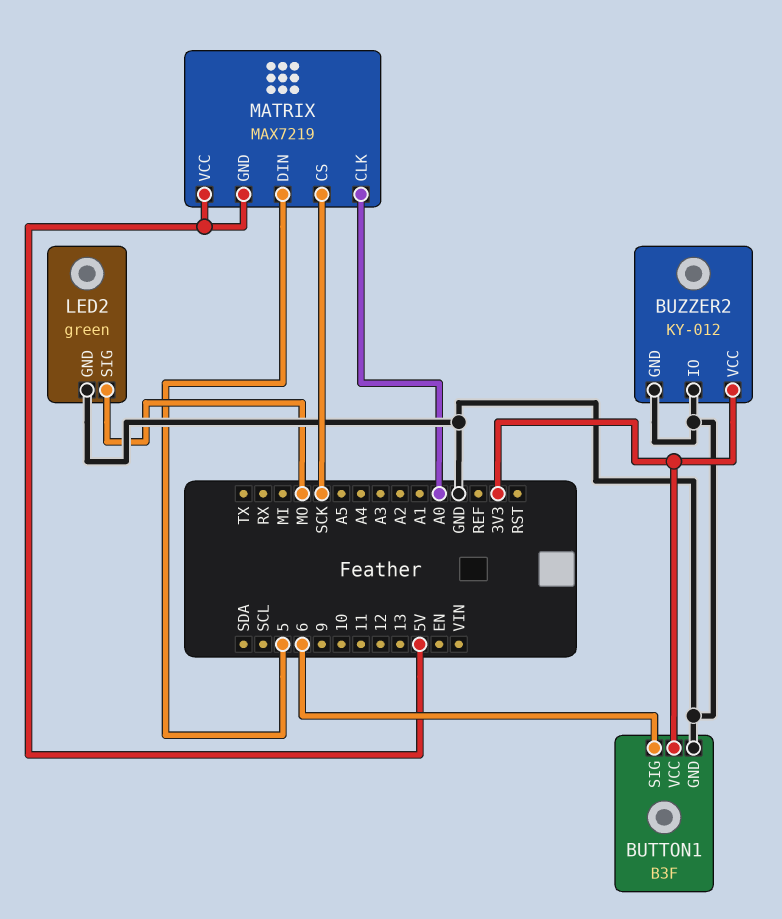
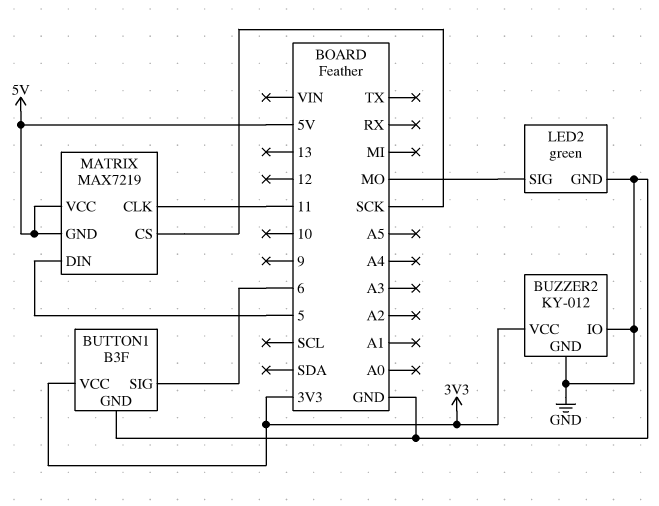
MATRIX pin CLK: A0 -> 11

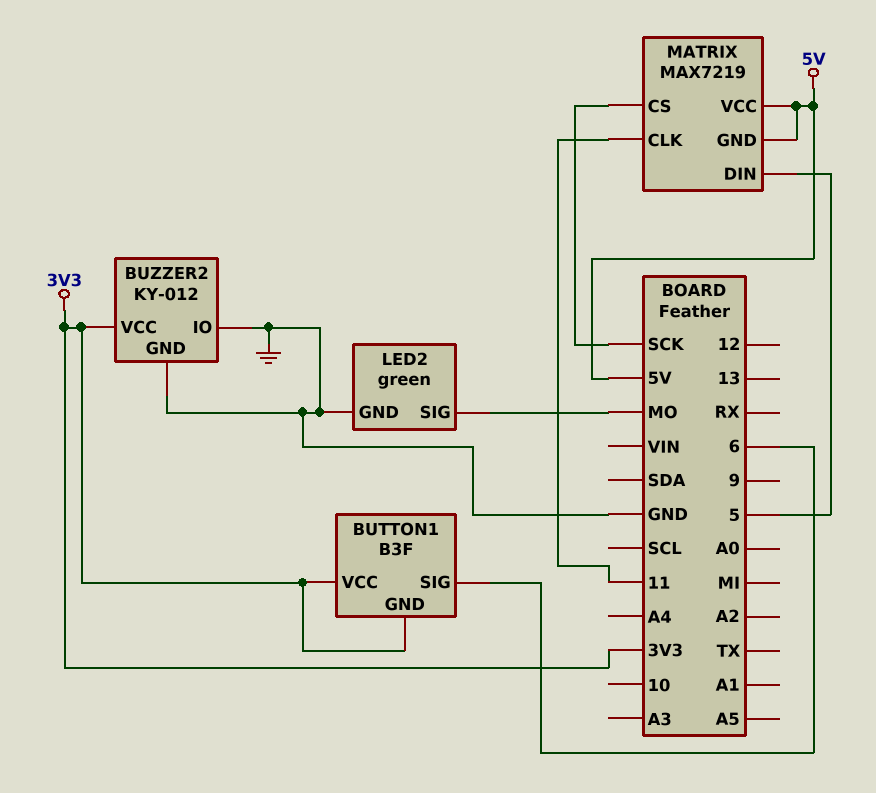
BUTTON1 pin GND: GND -> 3V3

